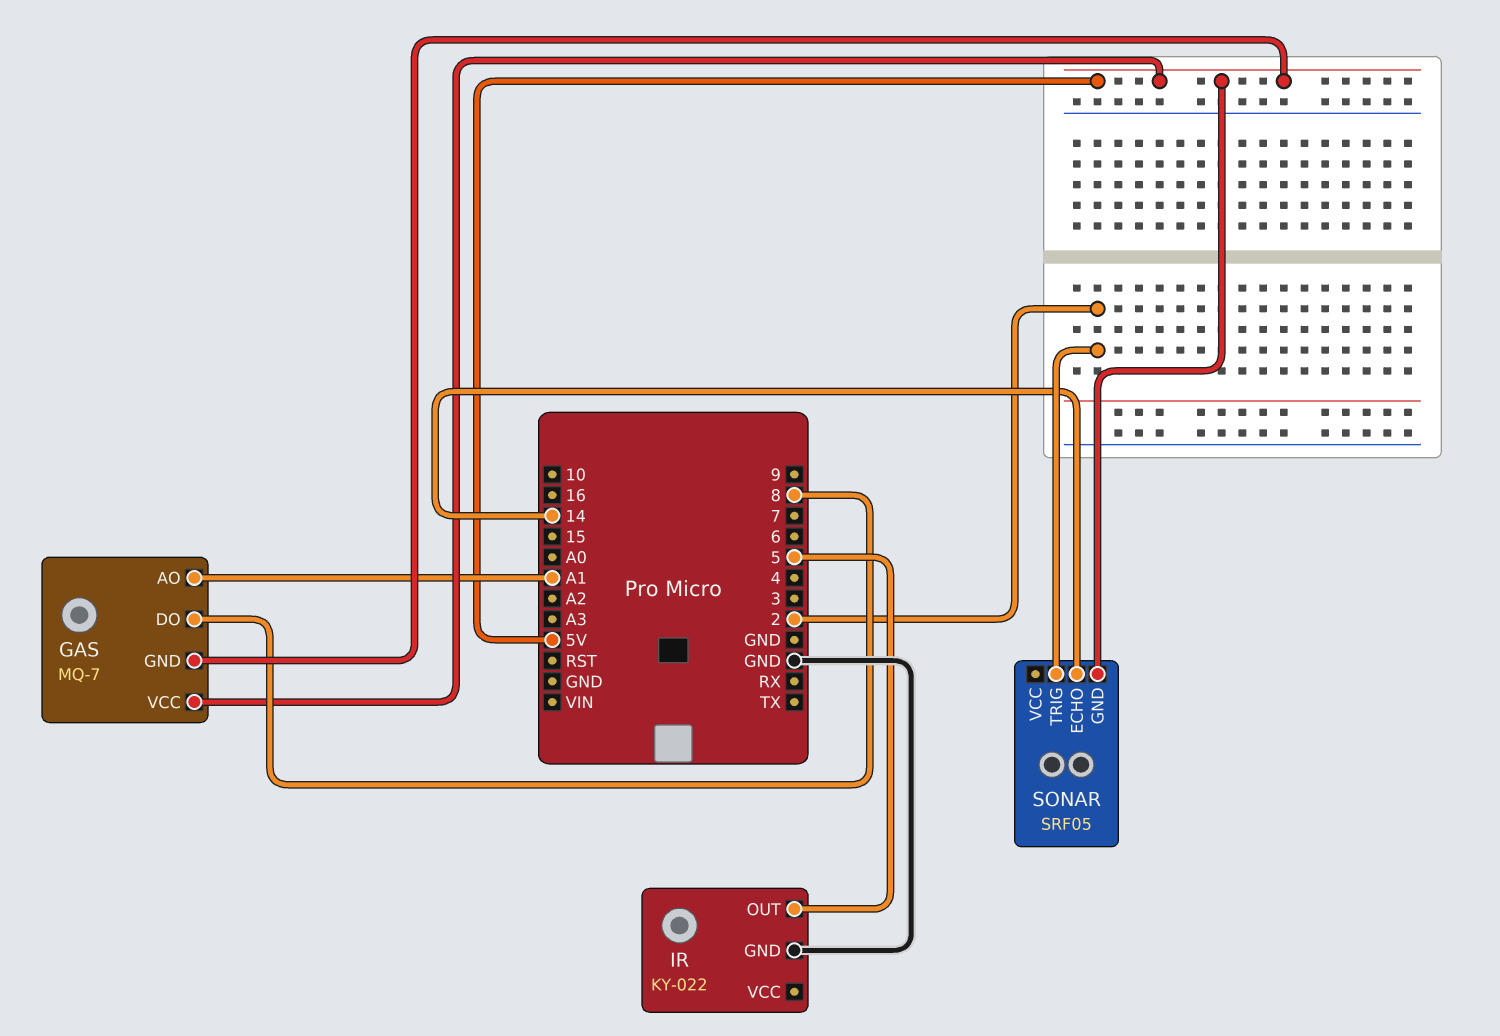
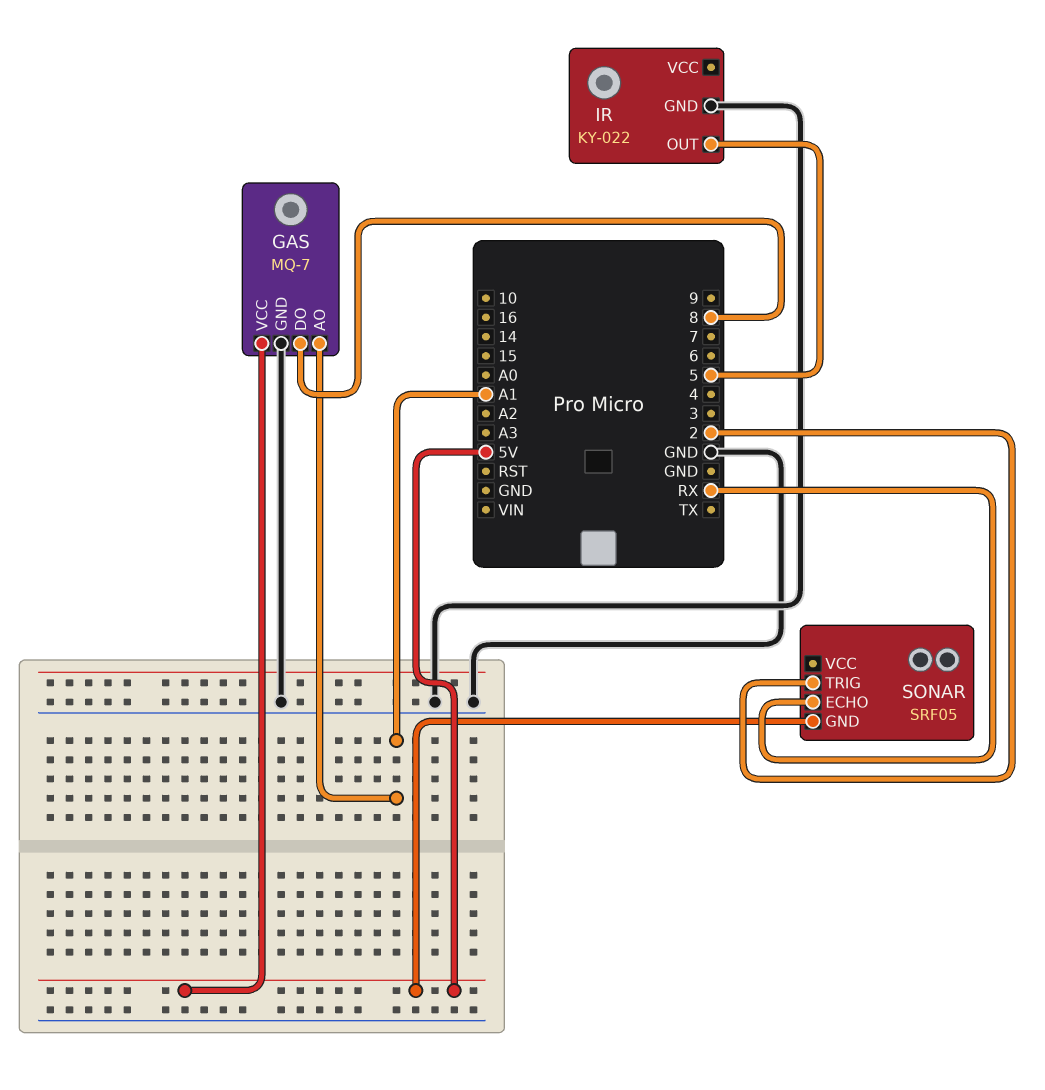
GAS pin GND: 5V -> GND
SONAR pin ECHO: 14 -> RX

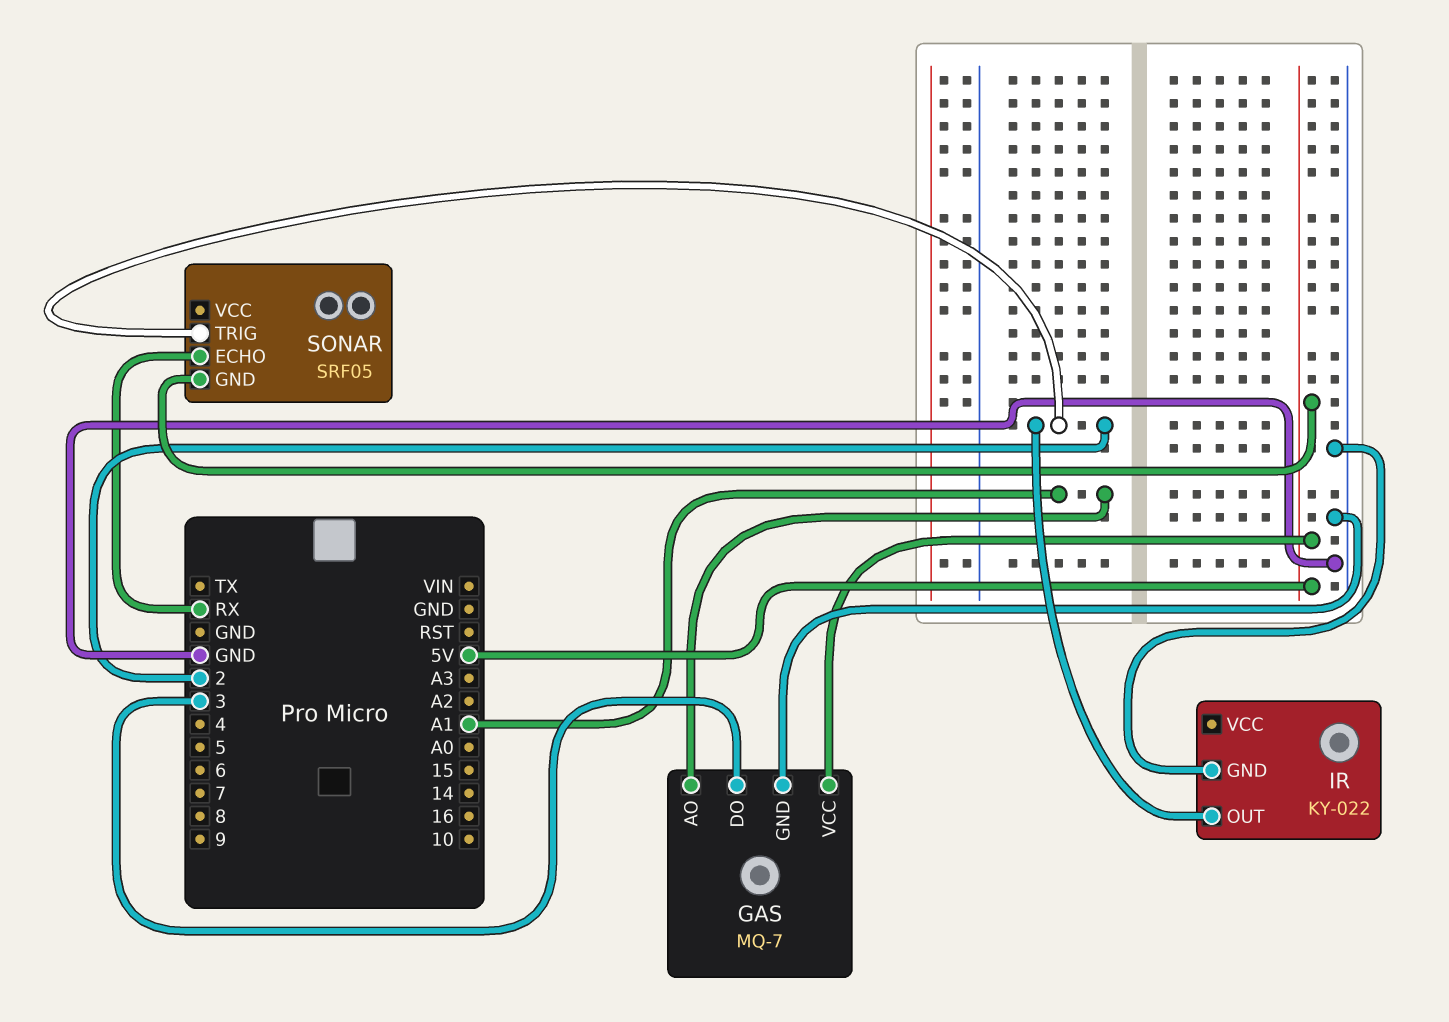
GAS pin DO: 8 -> 3
IR pin OUT: 5 -> 2

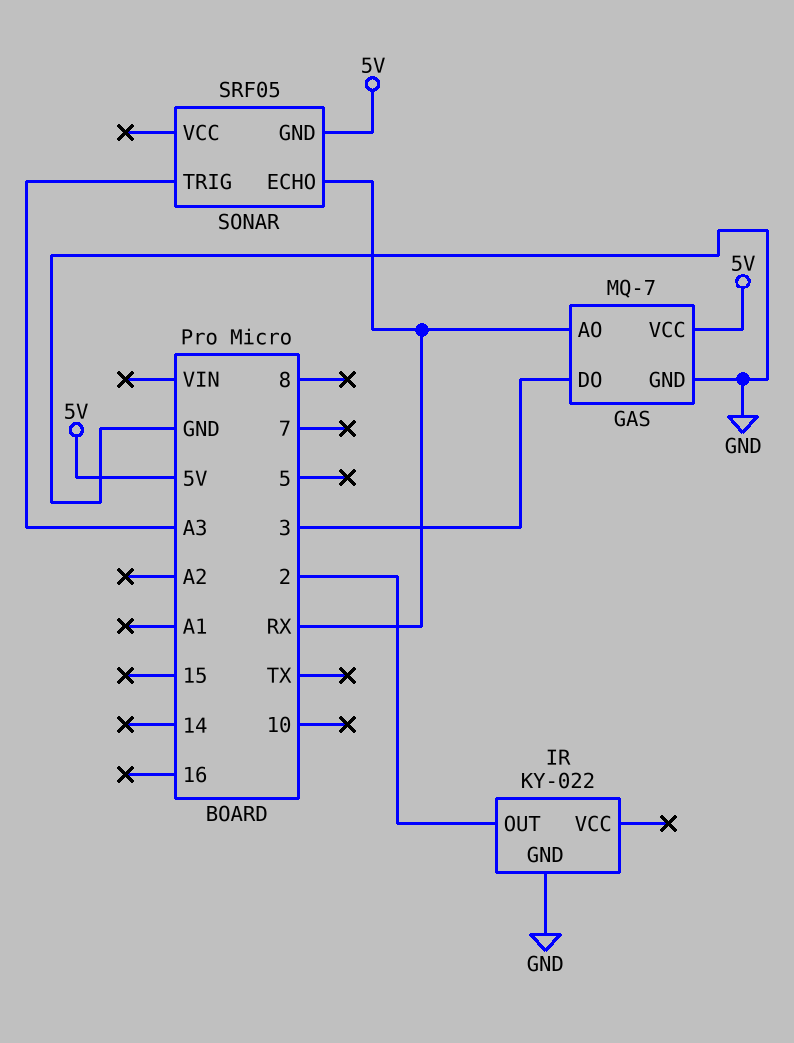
GAS pin AO: A1 -> RX
SONAR pin TRIG: 2 -> A3

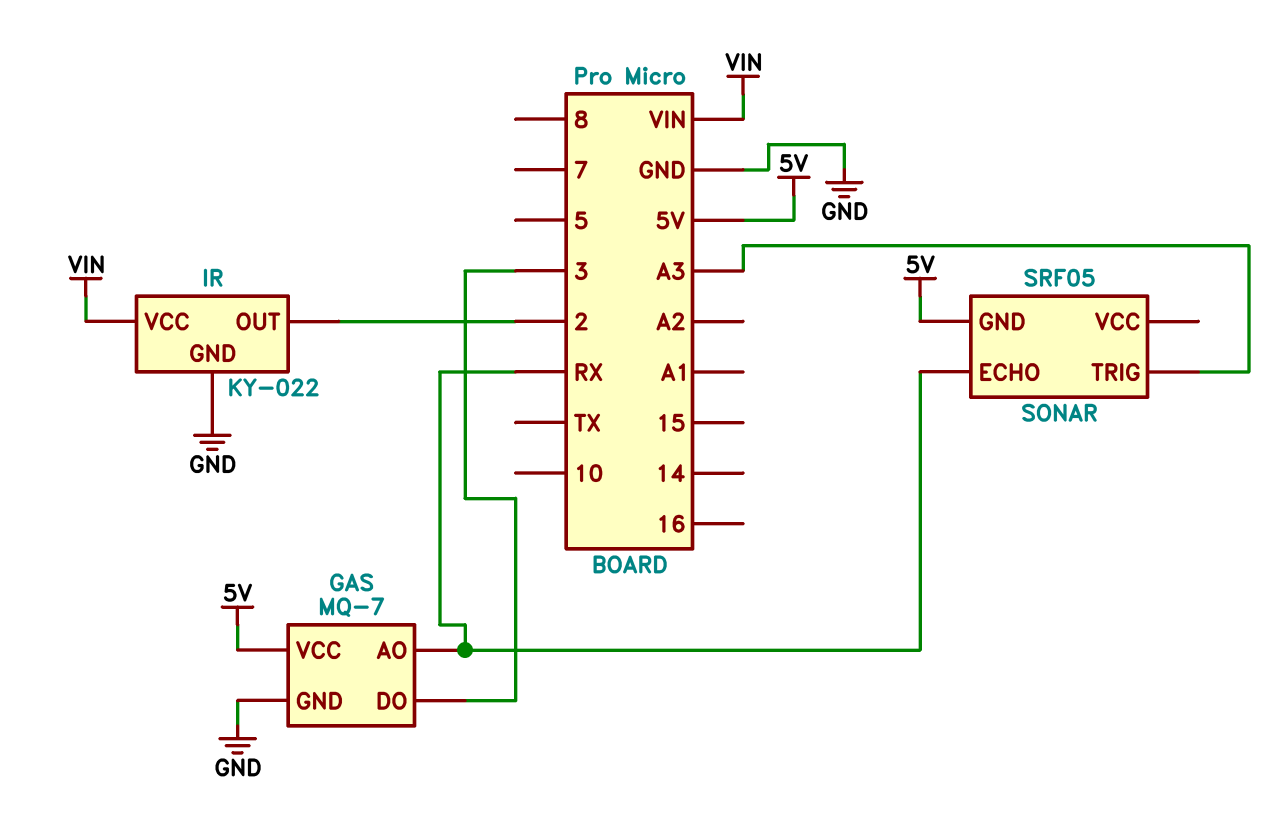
IR pin VCC: none -> VIN

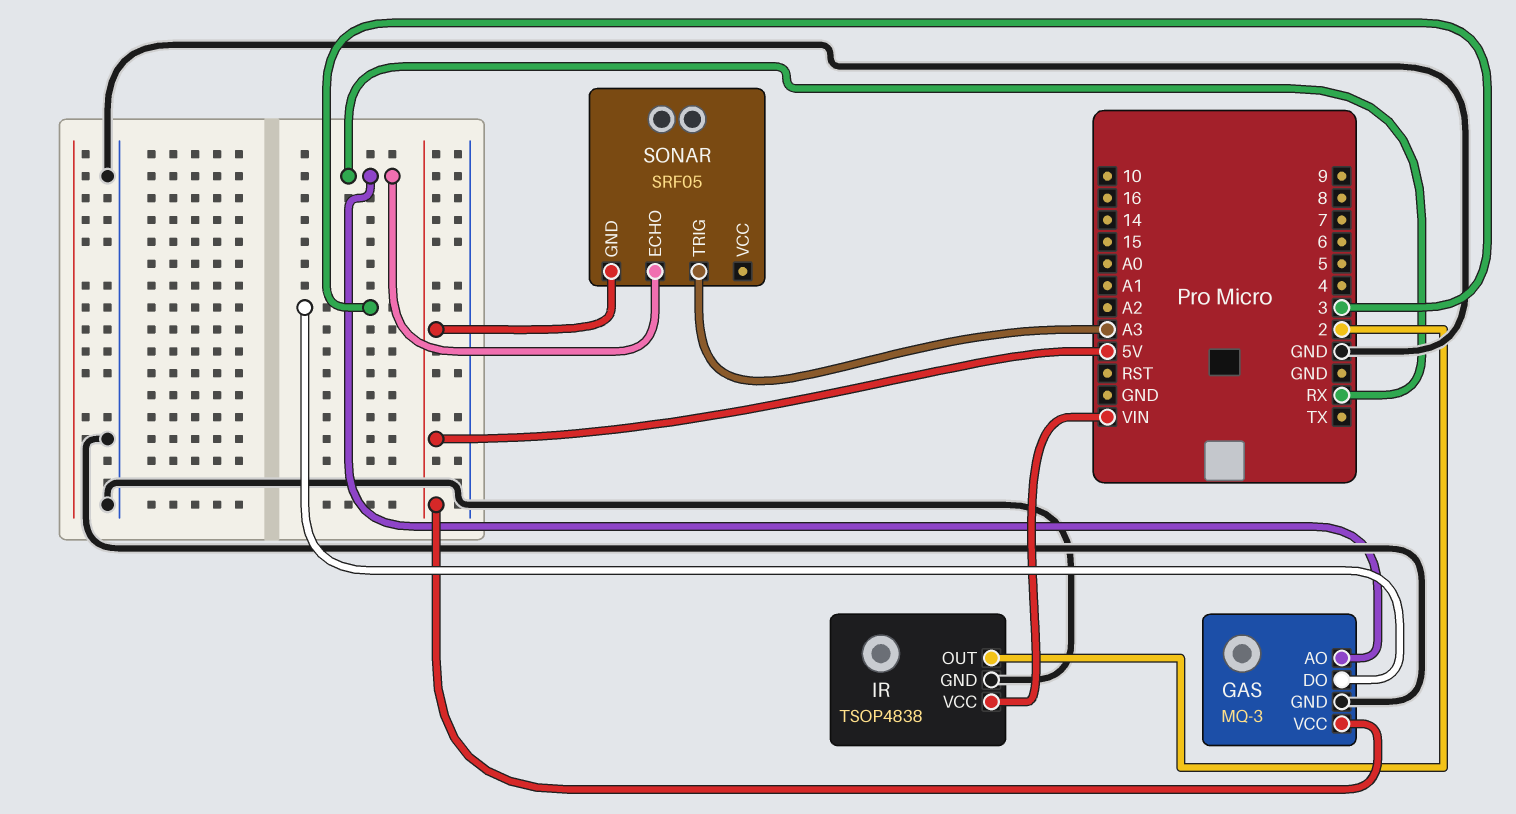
GAS: MQ-7 -> MQ-3
IR: KY-022 -> TSOP4838

